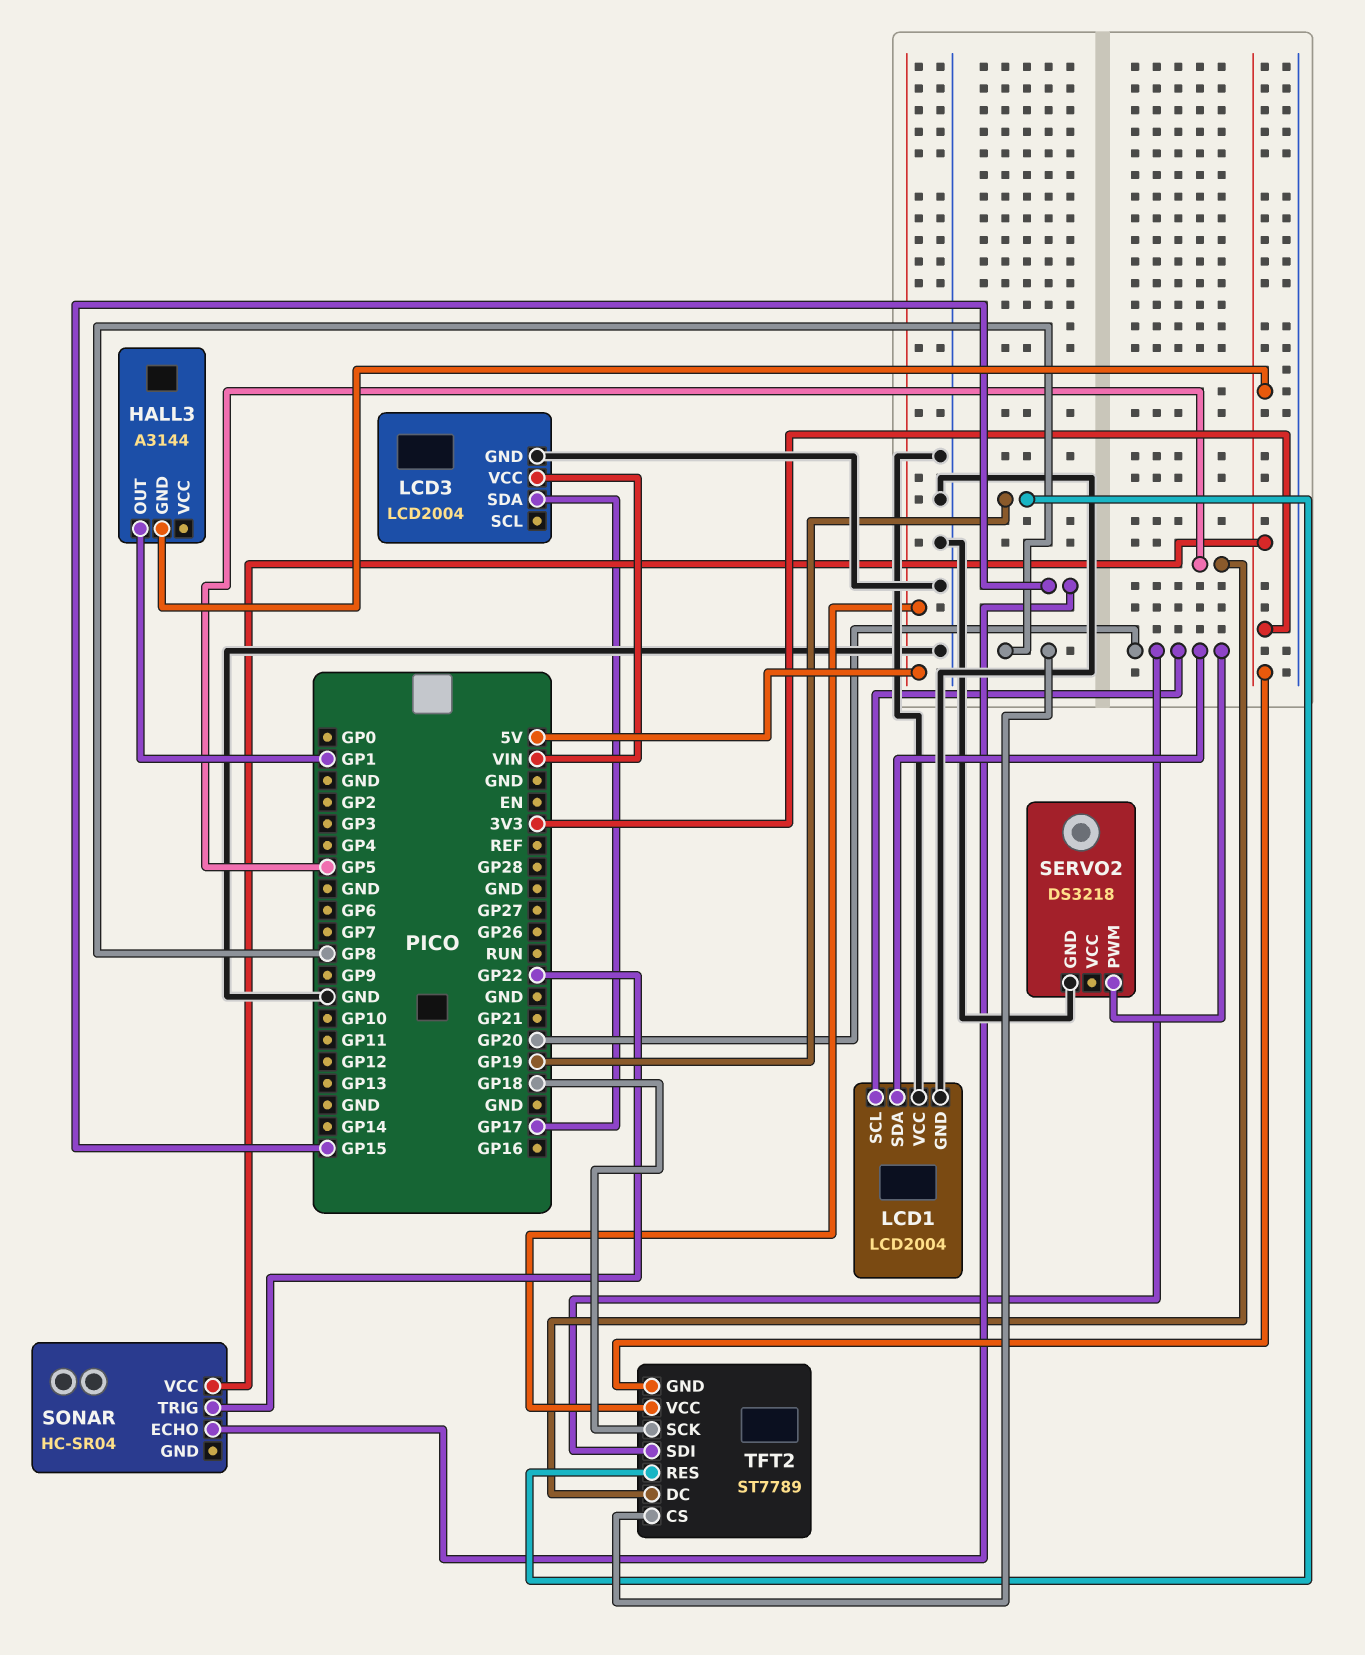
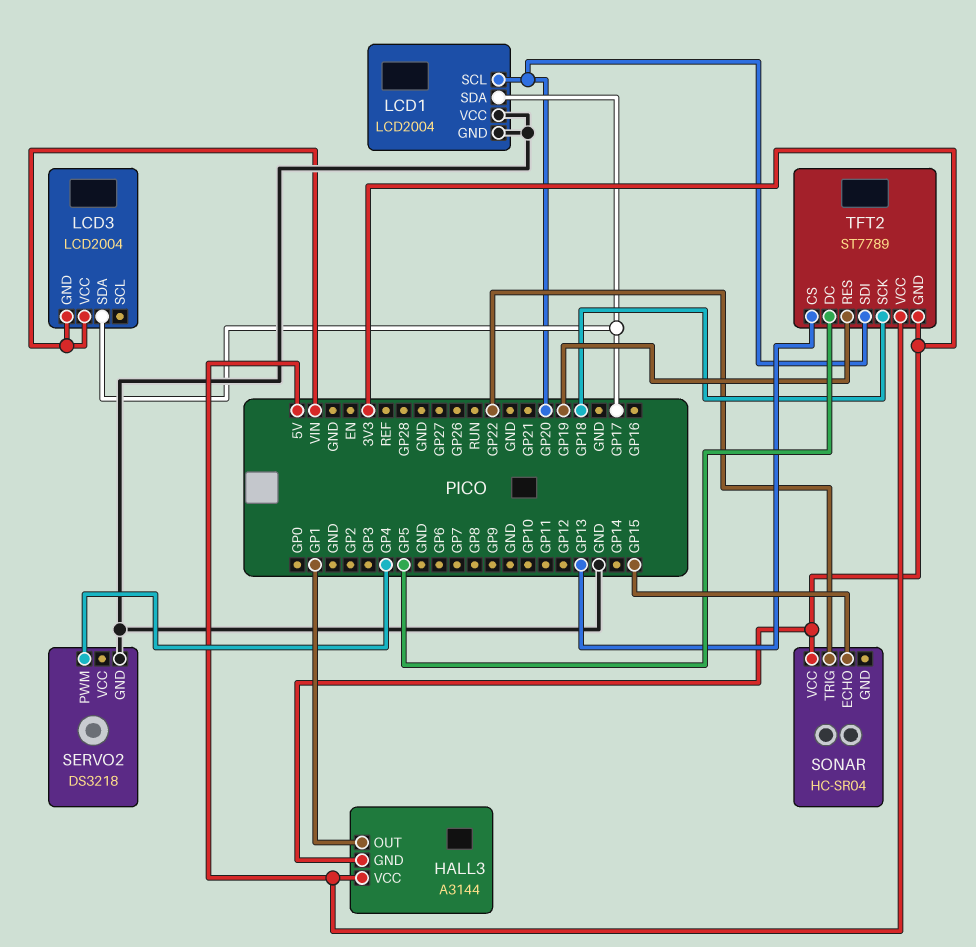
HALL3 pin VCC: none -> 5V
LCD1 pin SDA: GP20 -> GP17
LCD3 pin GND: GND -> VIN
SERVO2 pin PWM: GP20 -> GP4
TFT2 pin CS: GP8 -> GP13

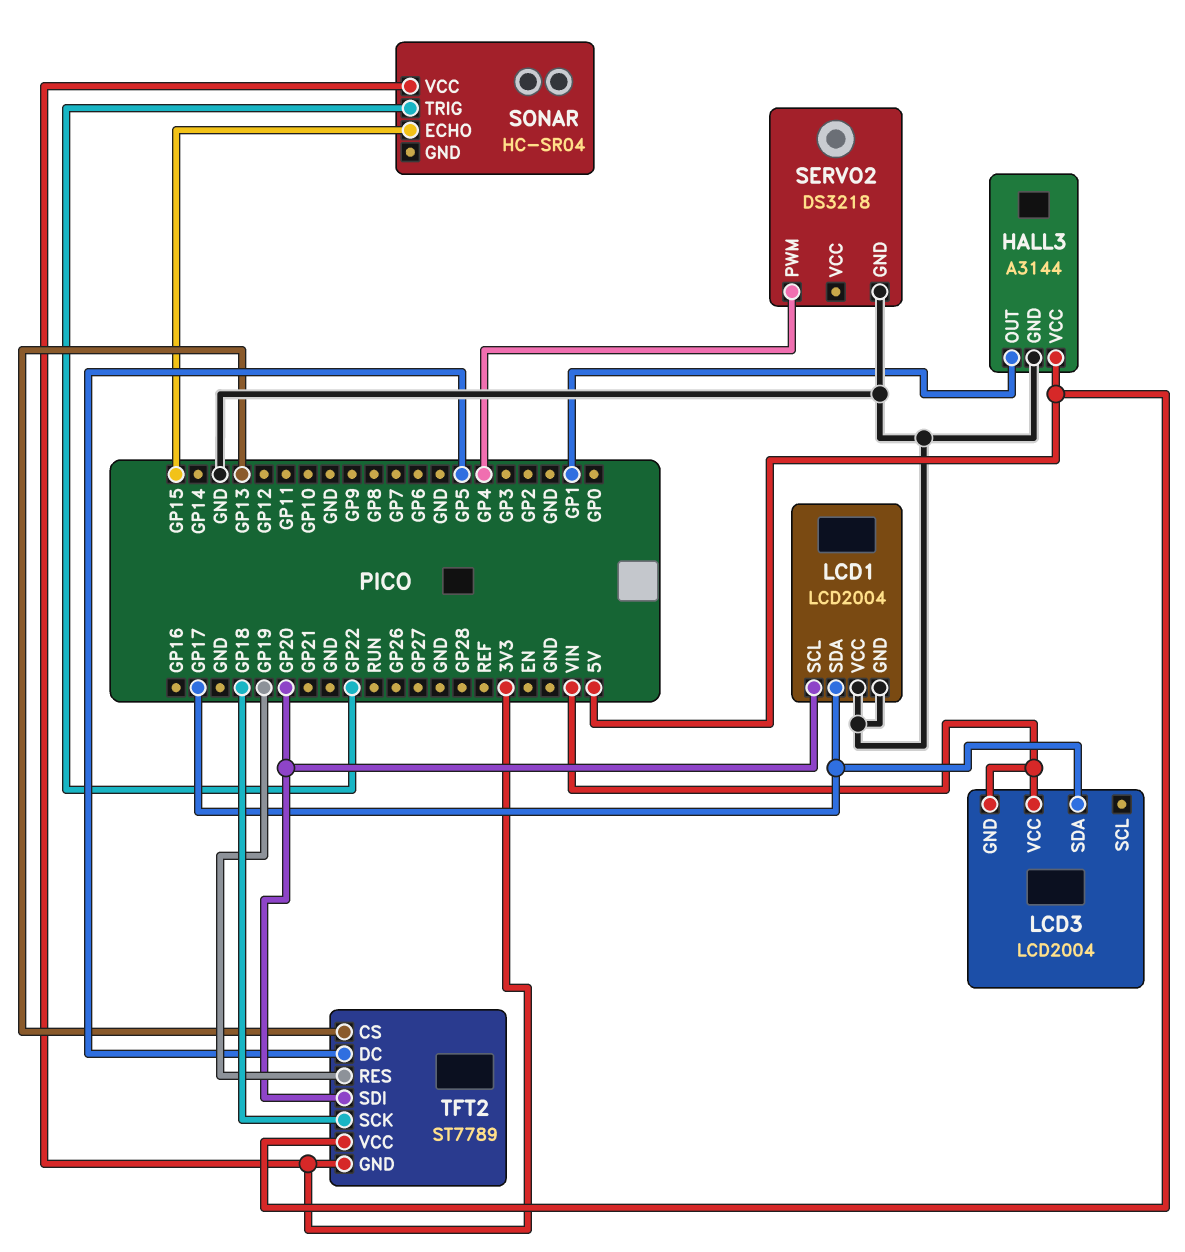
HALL3 pin GND: 3V3 -> GND

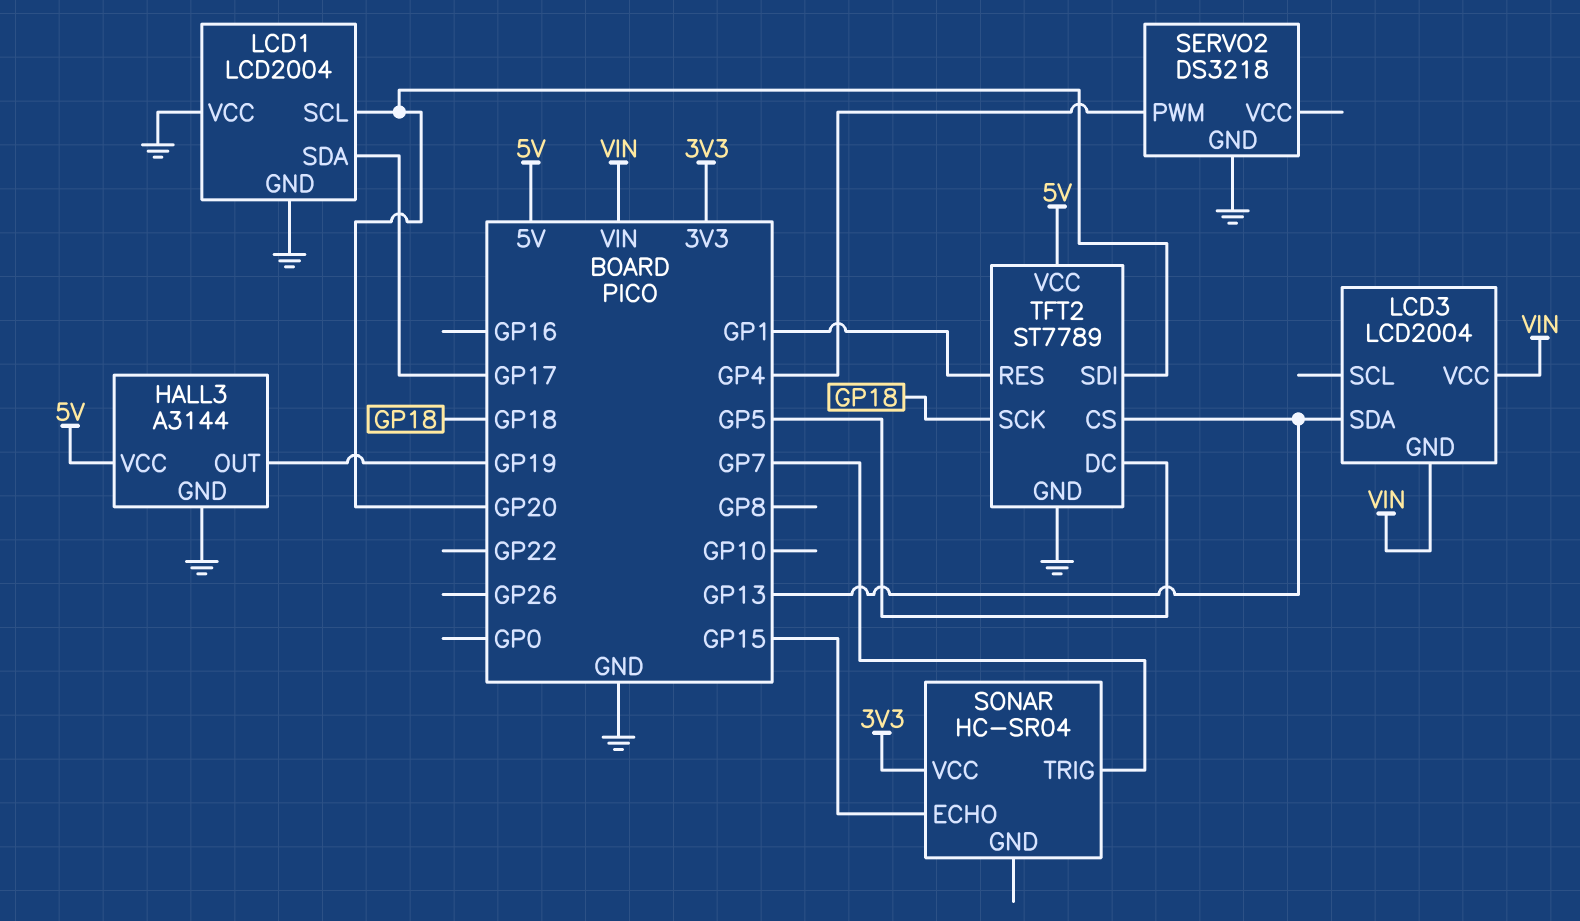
HALL3 pin OUT: GP1 -> GP19
LCD3 pin SDA: GP17 -> GP13
SONAR pin TRIG: GP22 -> GP7
TFT2 pin GND: 3V3 -> GND
TFT2 pin RES: GP19 -> GP1

